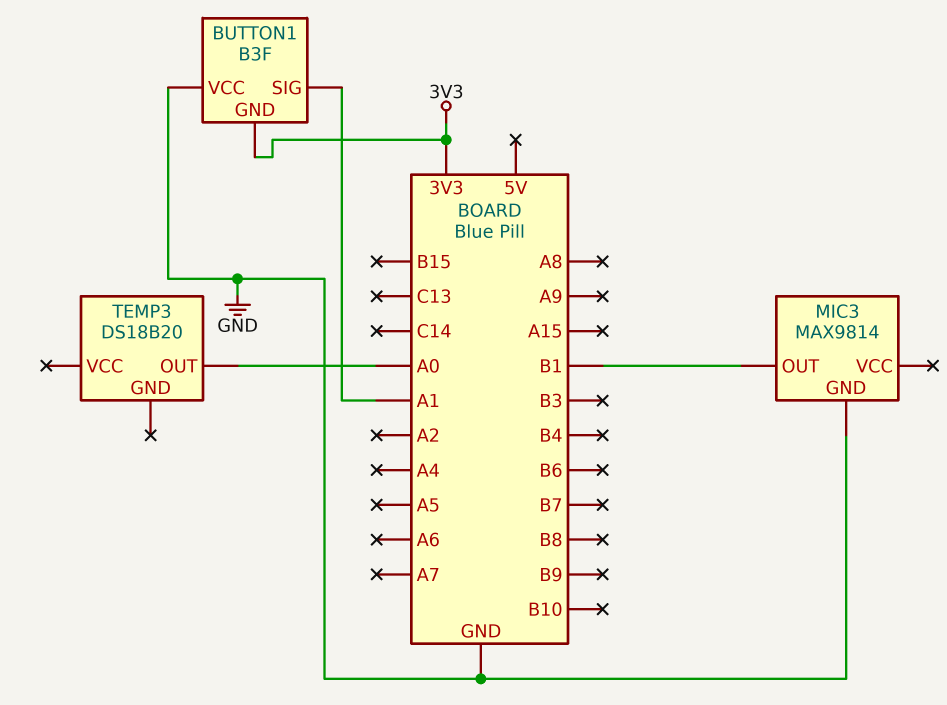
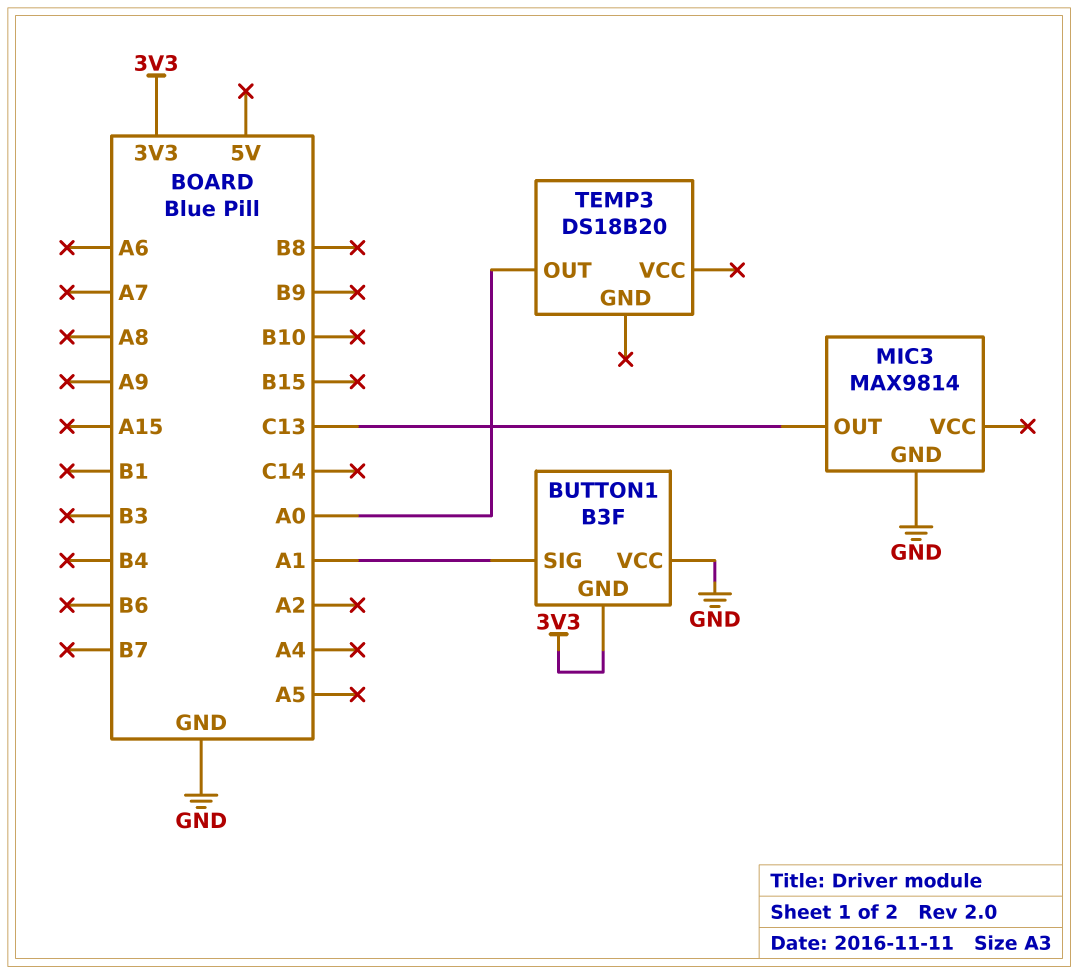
MIC3 pin OUT: B1 -> C13

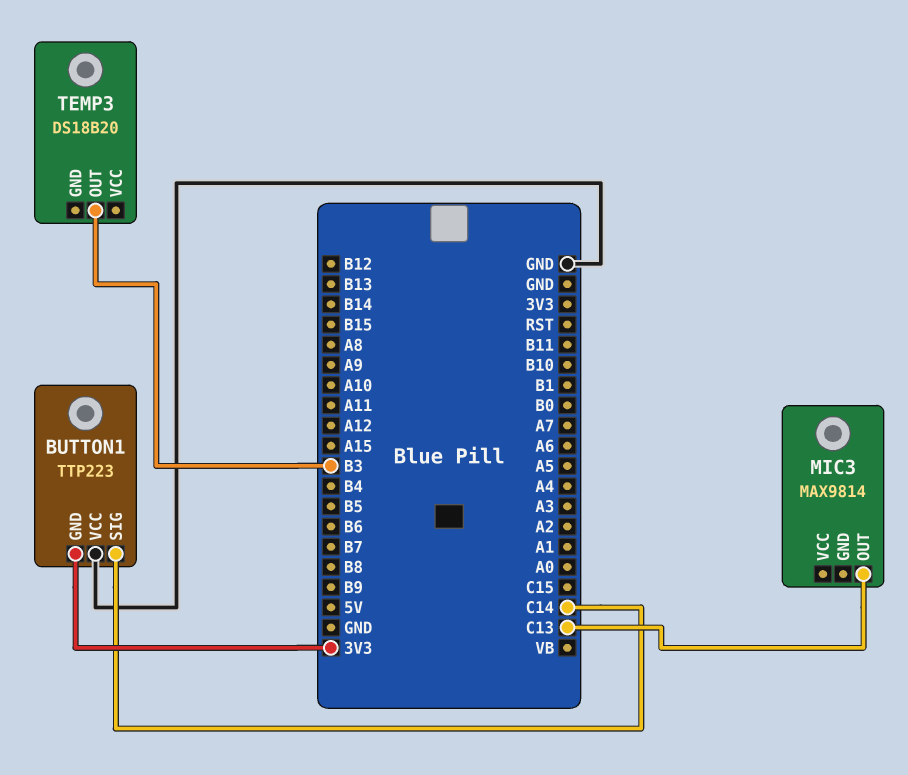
BUTTON1: B3F -> TTP223
BUTTON1 pin SIG: A1 -> C14
MIC3 pin GND: GND -> none
TEMP3 pin OUT: A0 -> B3

